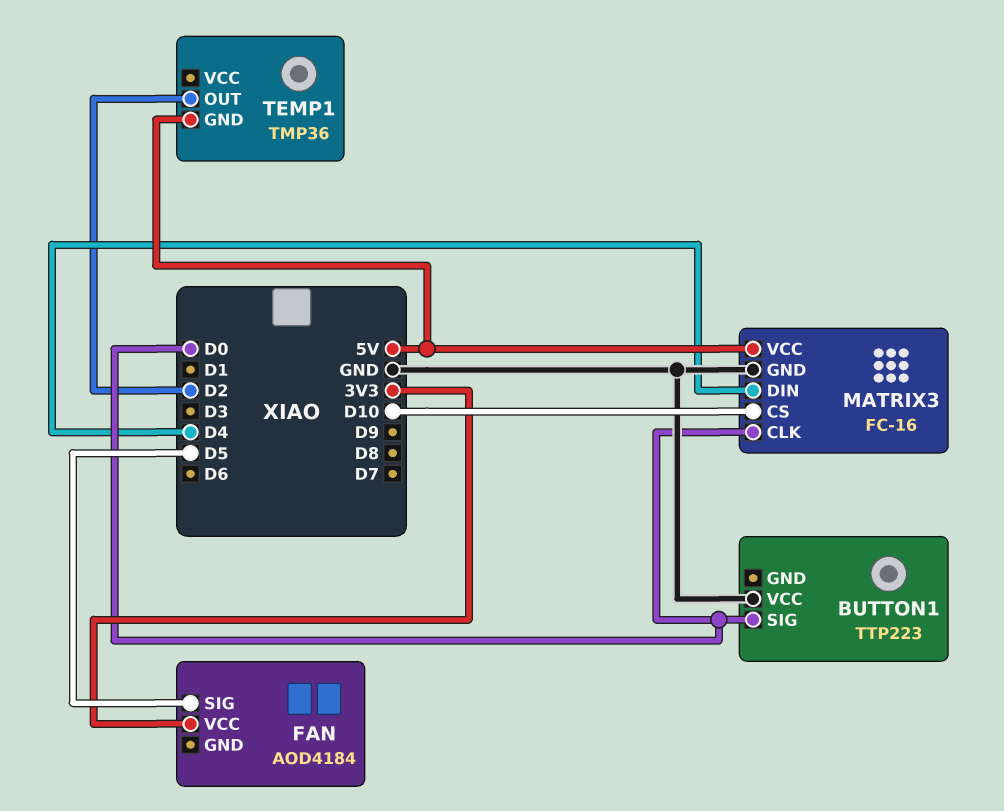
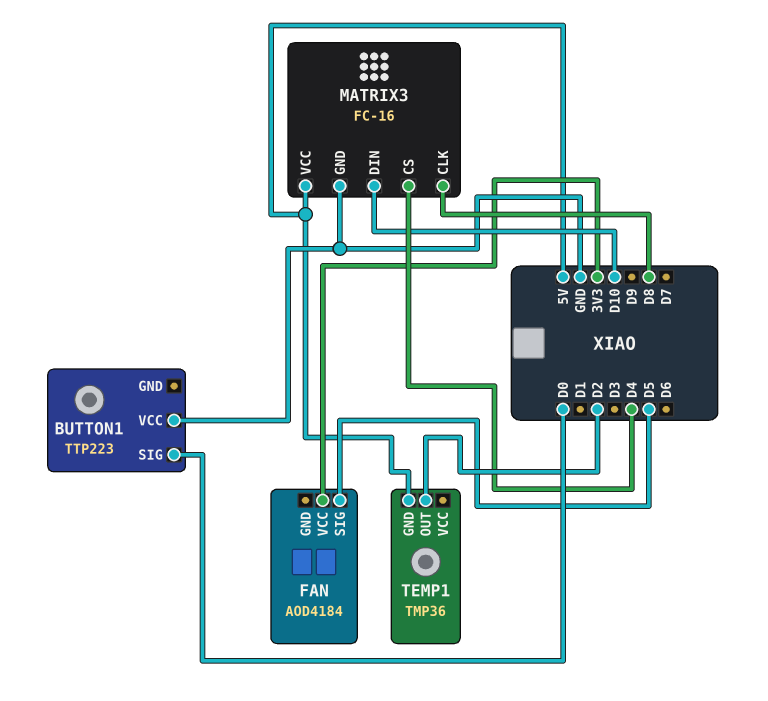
MATRIX3 pin CLK: D0 -> D8
MATRIX3 pin CS: D10 -> D4
MATRIX3 pin DIN: D4 -> D10

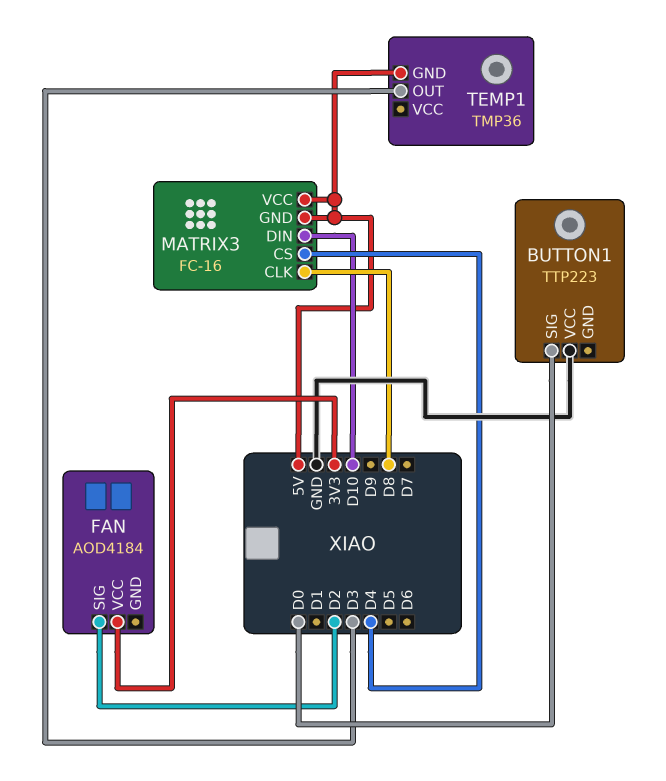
FAN pin SIG: D5 -> D2
MATRIX3 pin GND: GND -> 5V
TEMP1 pin OUT: D2 -> D3

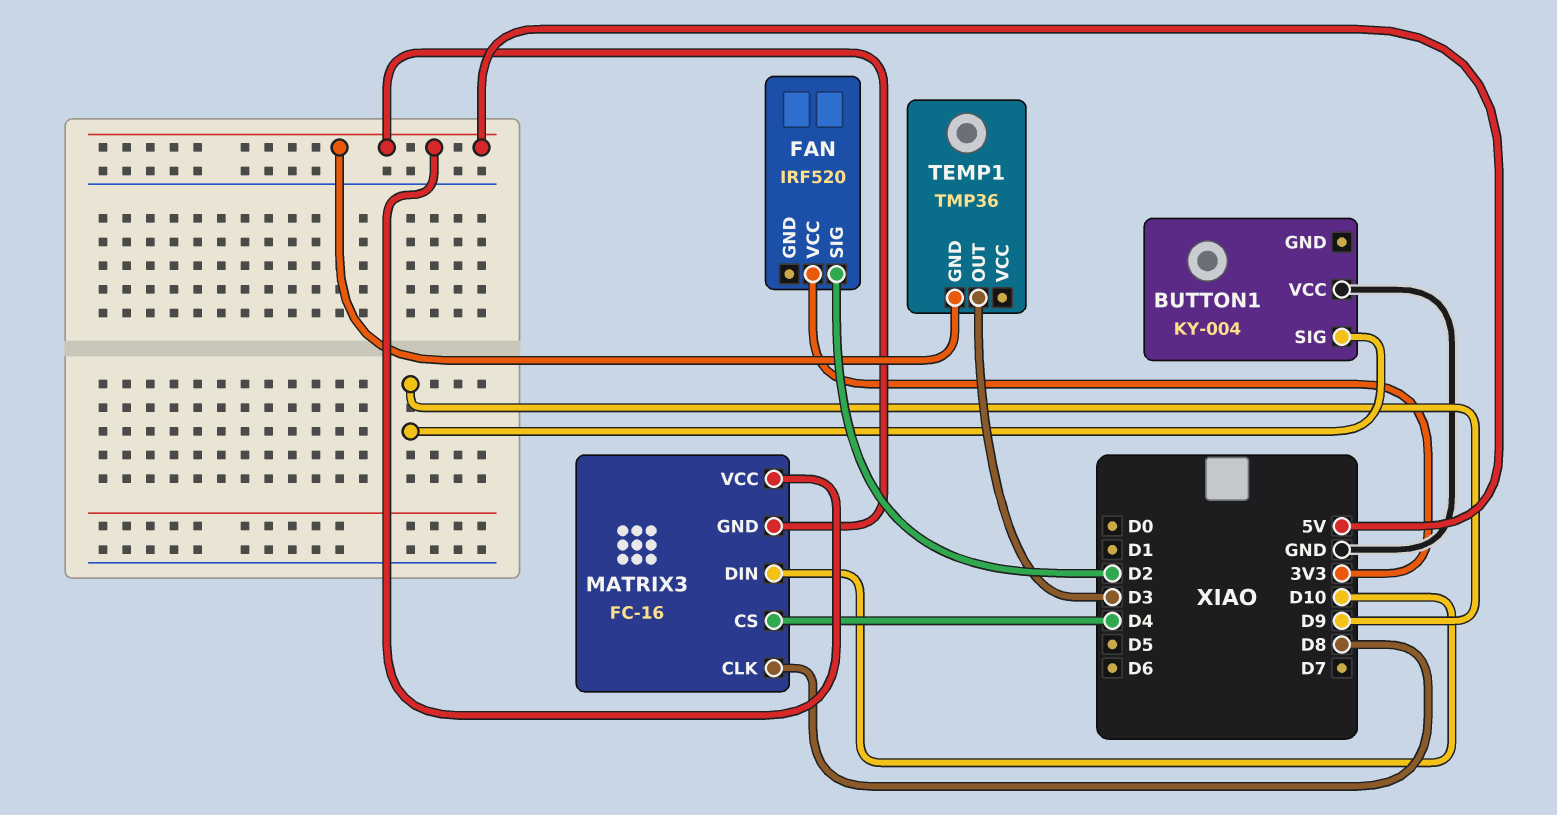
BUTTON1: TTP223 -> KY-004
BUTTON1 pin SIG: D0 -> D9
FAN: AOD4184 -> IRF520

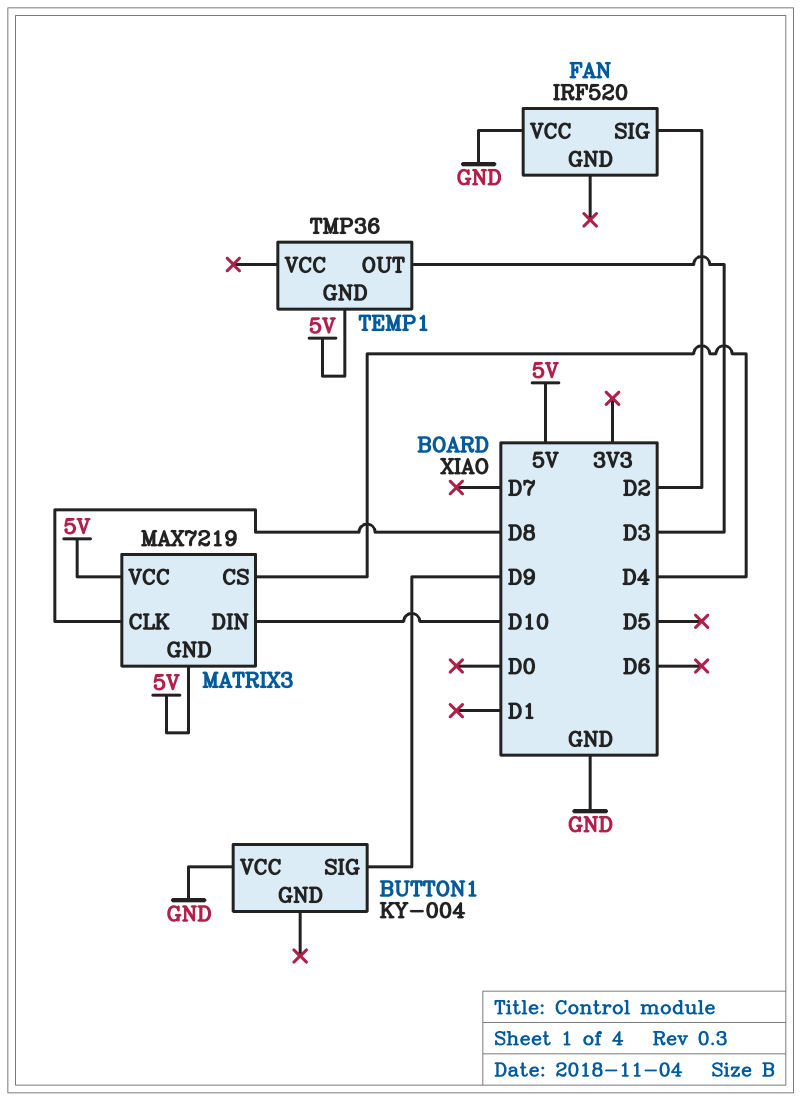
FAN pin VCC: 3V3 -> GND
MATRIX3: FC-16 -> MAX7219

